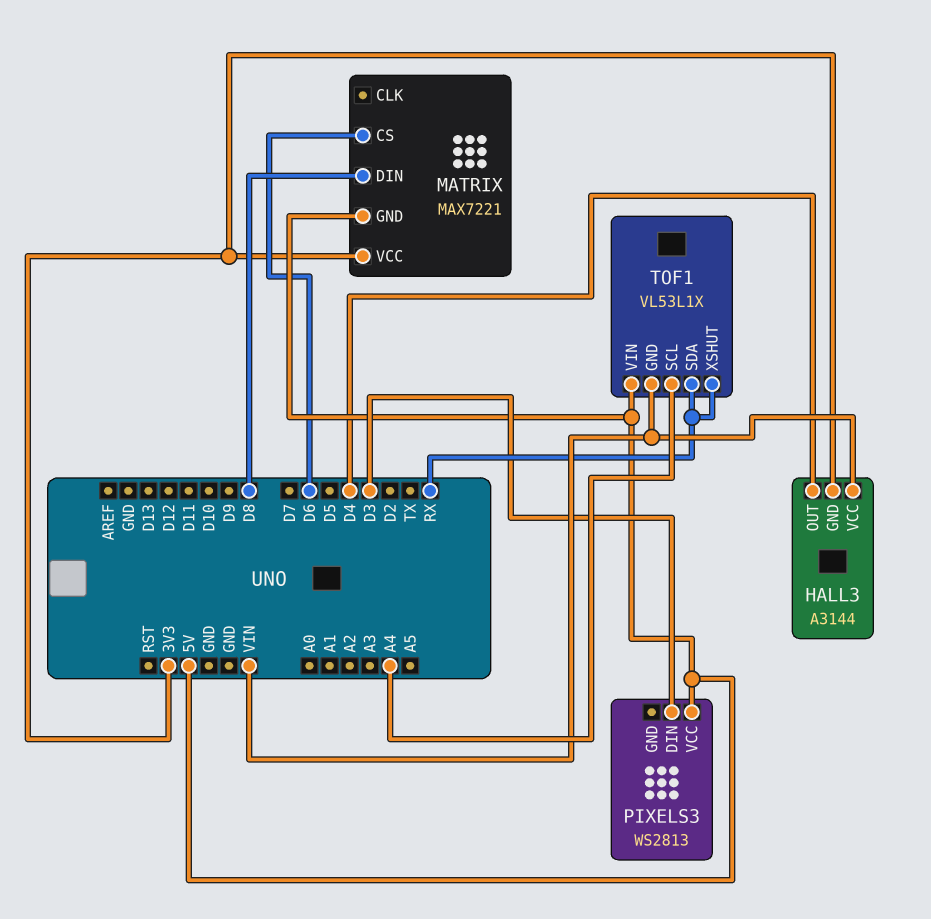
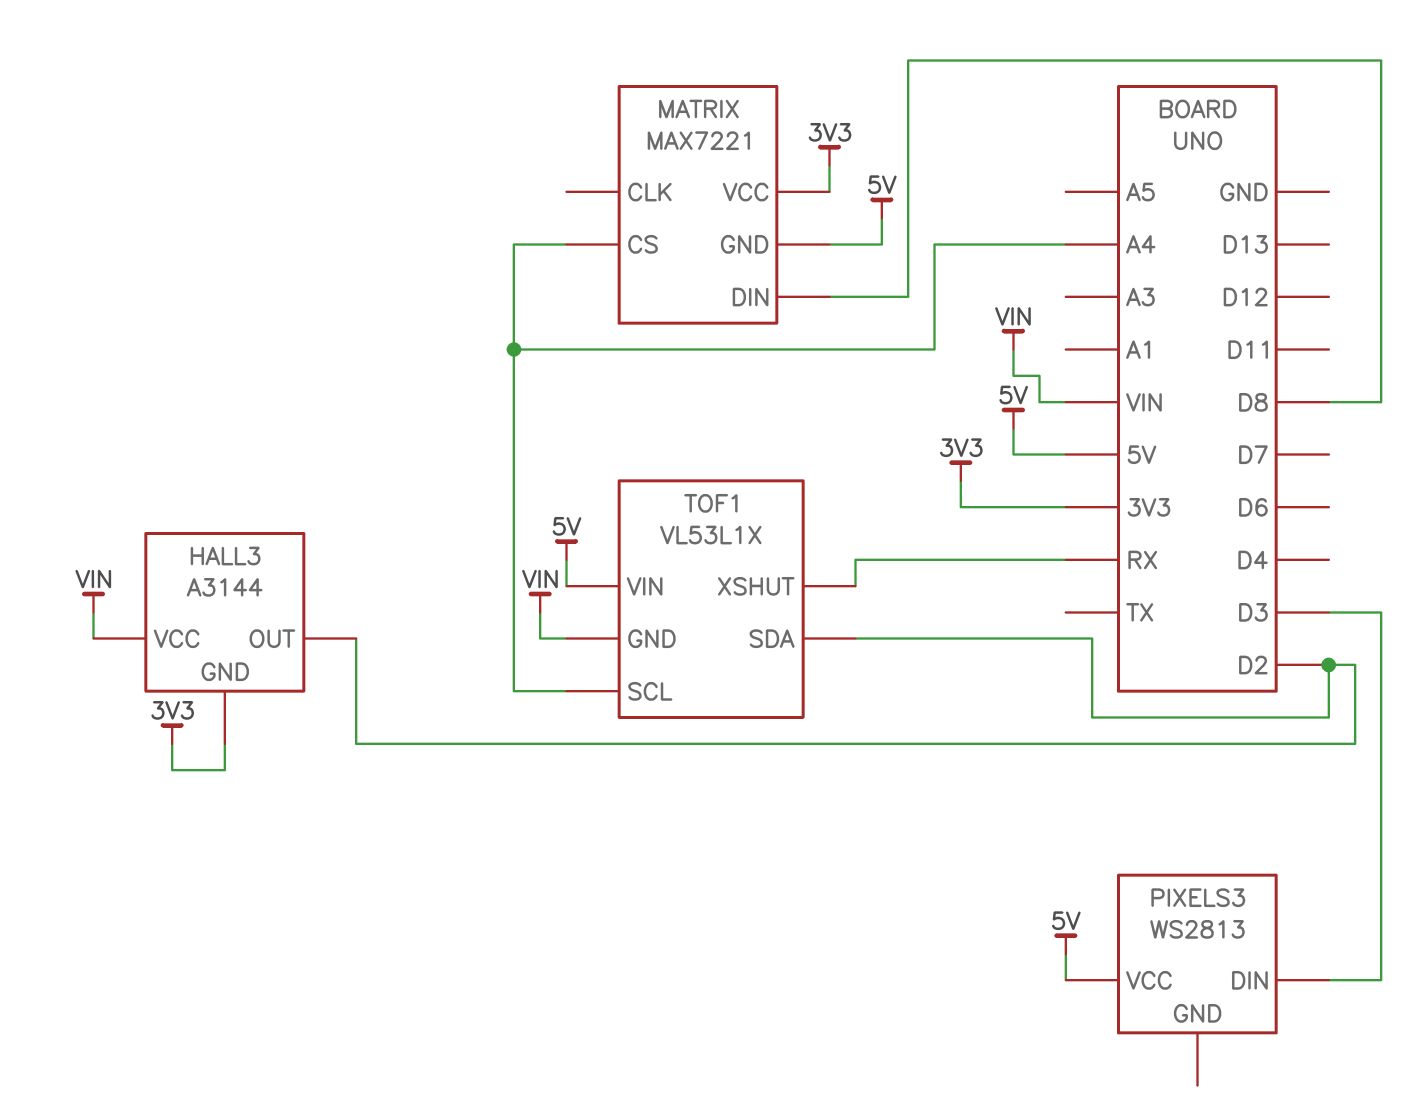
HALL3 pin OUT: D4 -> D2
MATRIX pin CS: D6 -> A4
TOF1 pin SDA: RX -> D2

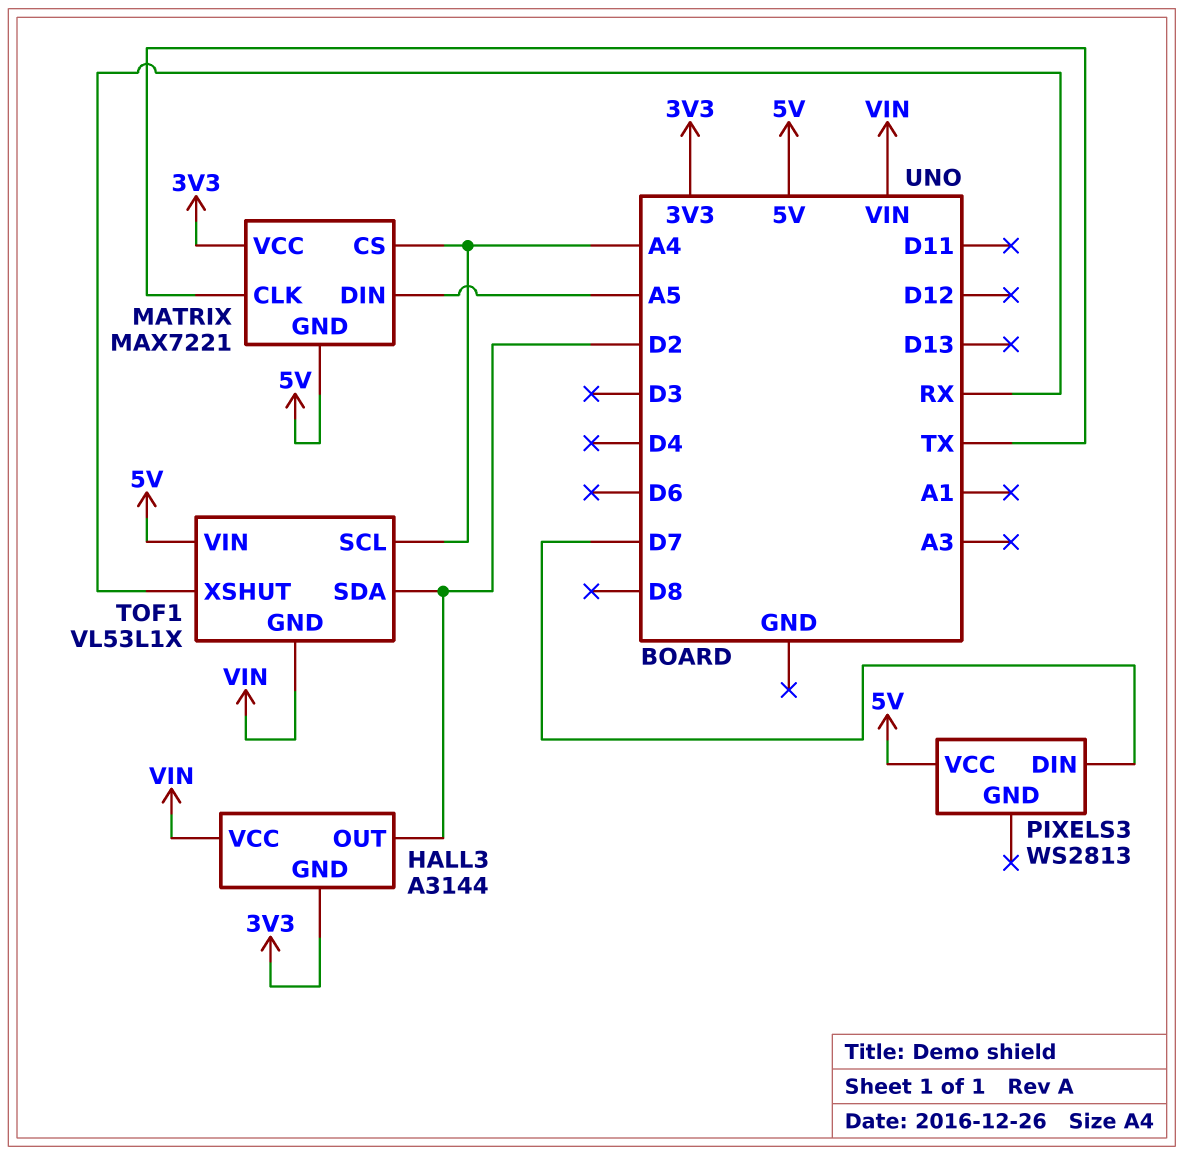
MATRIX pin CLK: none -> TX
MATRIX pin DIN: D8 -> A5
PIXELS3 pin DIN: D3 -> D7

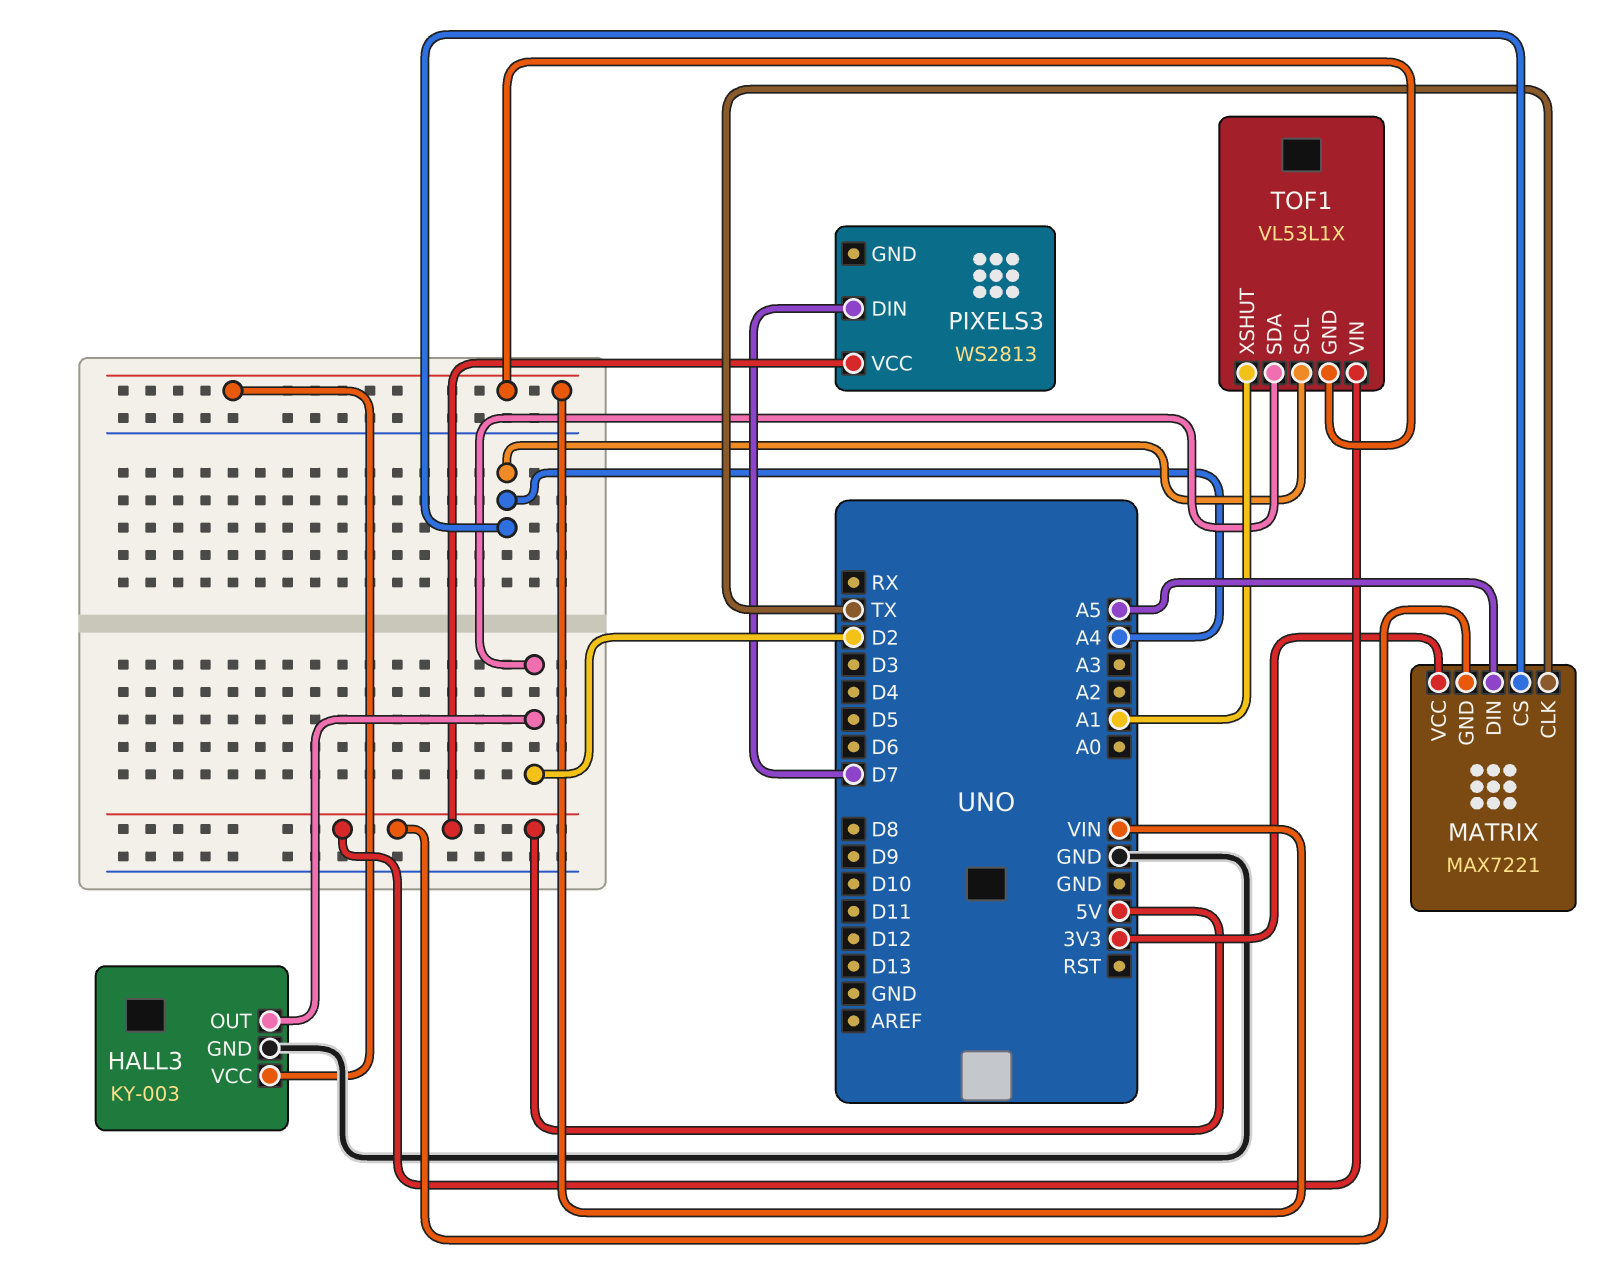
HALL3: A3144 -> KY-003
HALL3 pin GND: 3V3 -> GND
TOF1 pin XSHUT: RX -> A1

